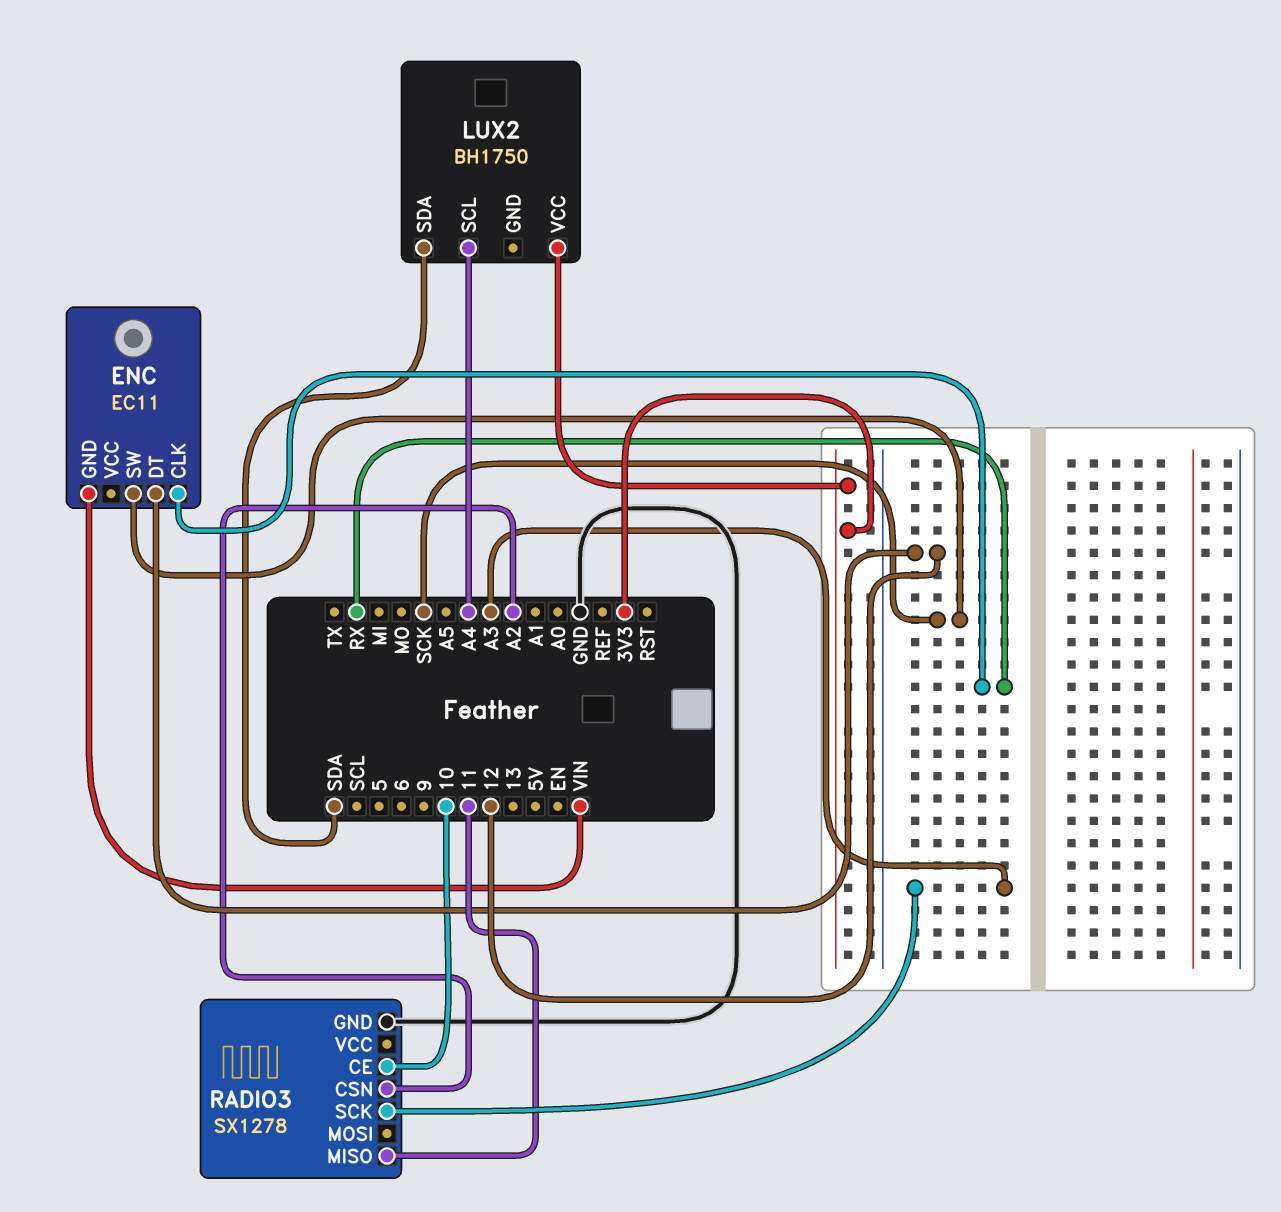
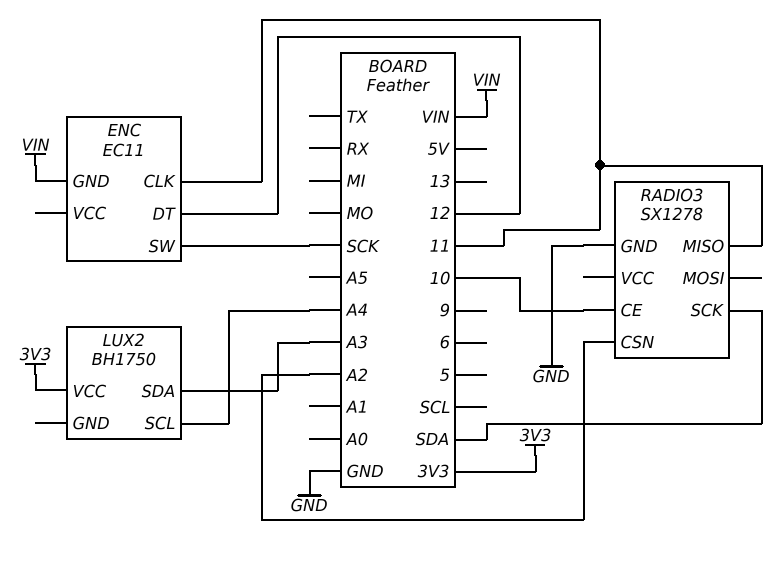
ENC pin CLK: RX -> 11
LUX2 pin SDA: SDA -> A3
RADIO3 pin SCK: A3 -> SDA

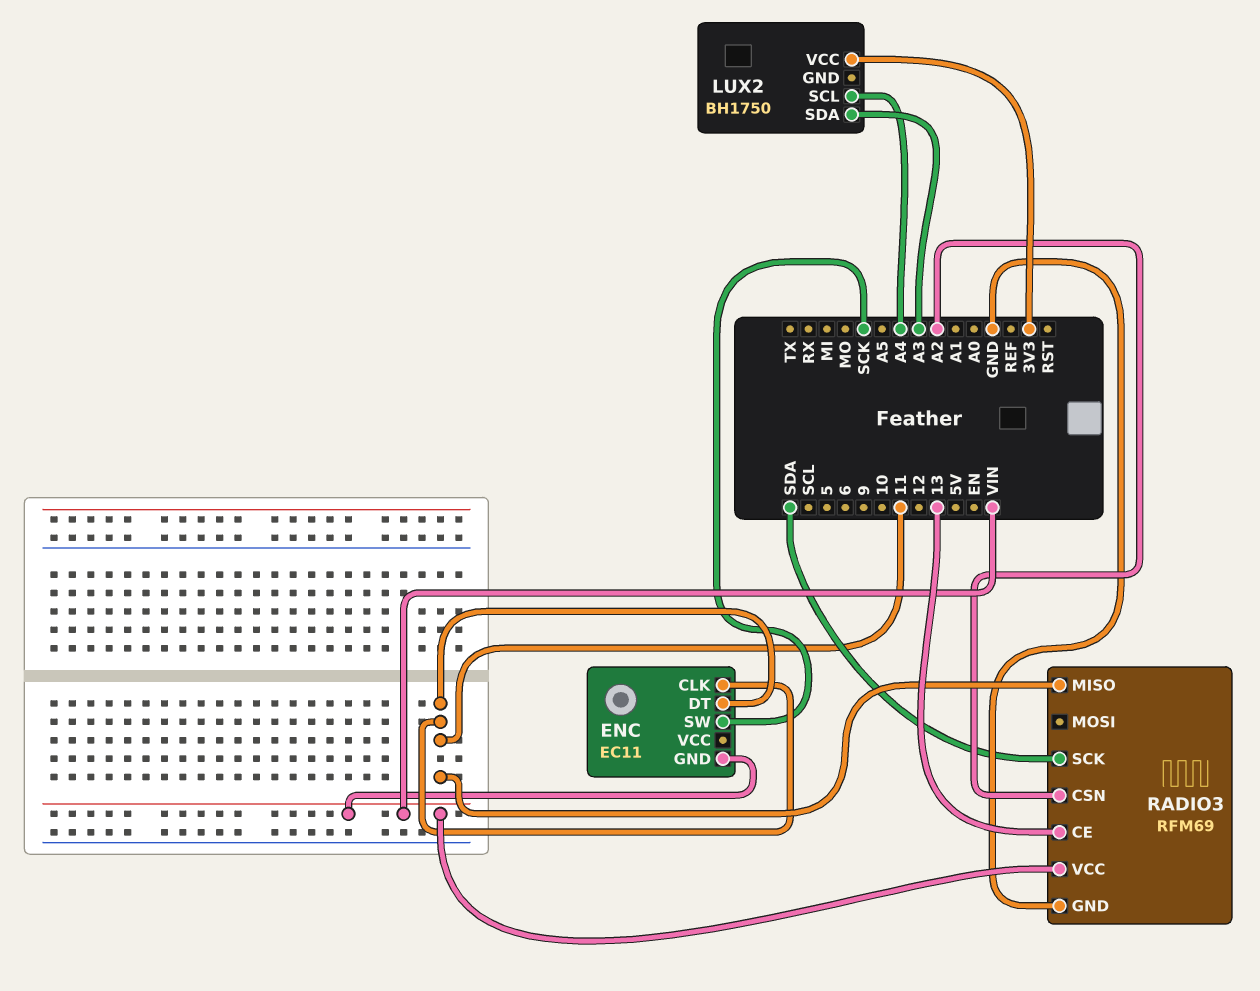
ENC pin DT: 12 -> 11
RADIO3: SX1278 -> RFM69
RADIO3 pin CE: 10 -> 13
RADIO3 pin VCC: none -> VIN

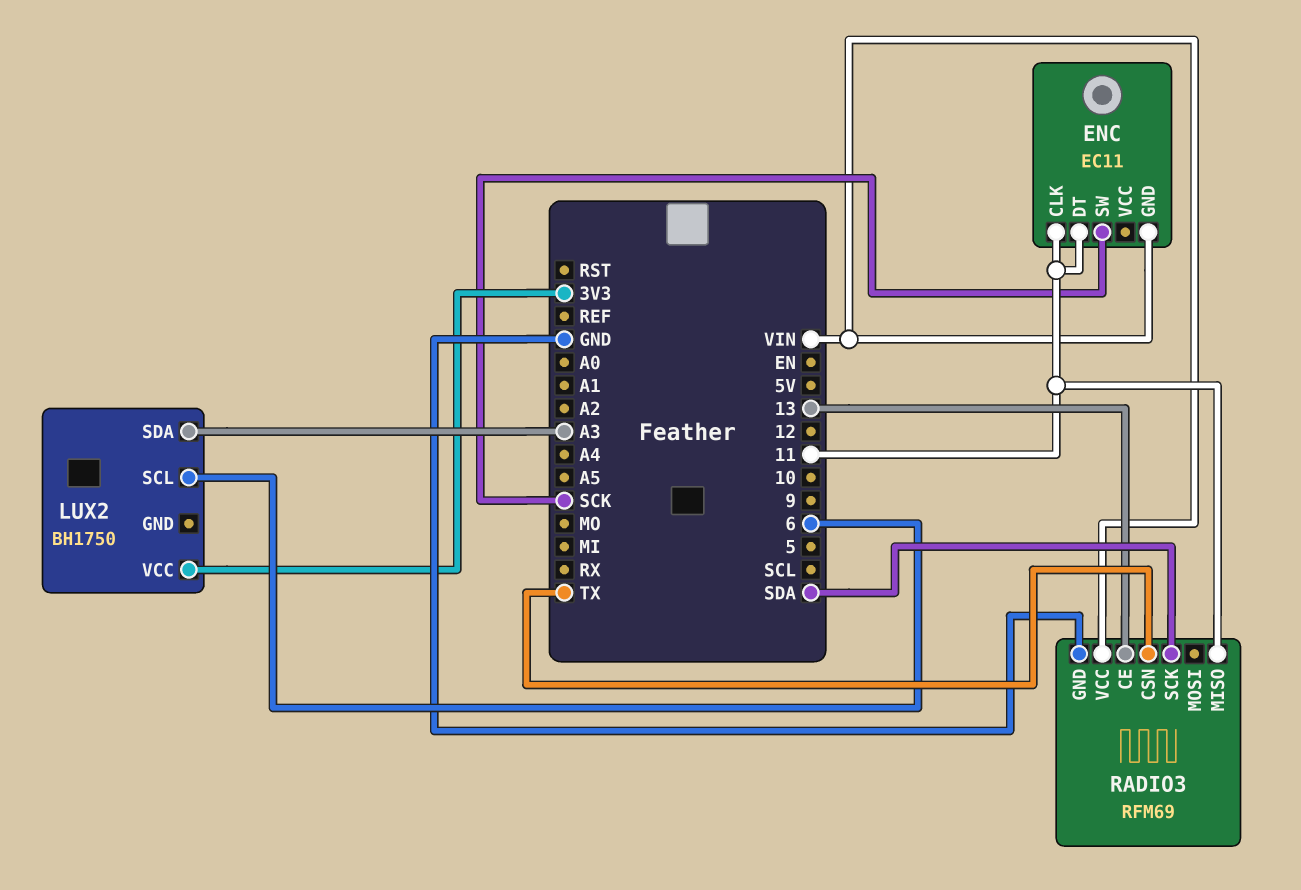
LUX2 pin SCL: A4 -> 6
RADIO3 pin CSN: A2 -> TX

